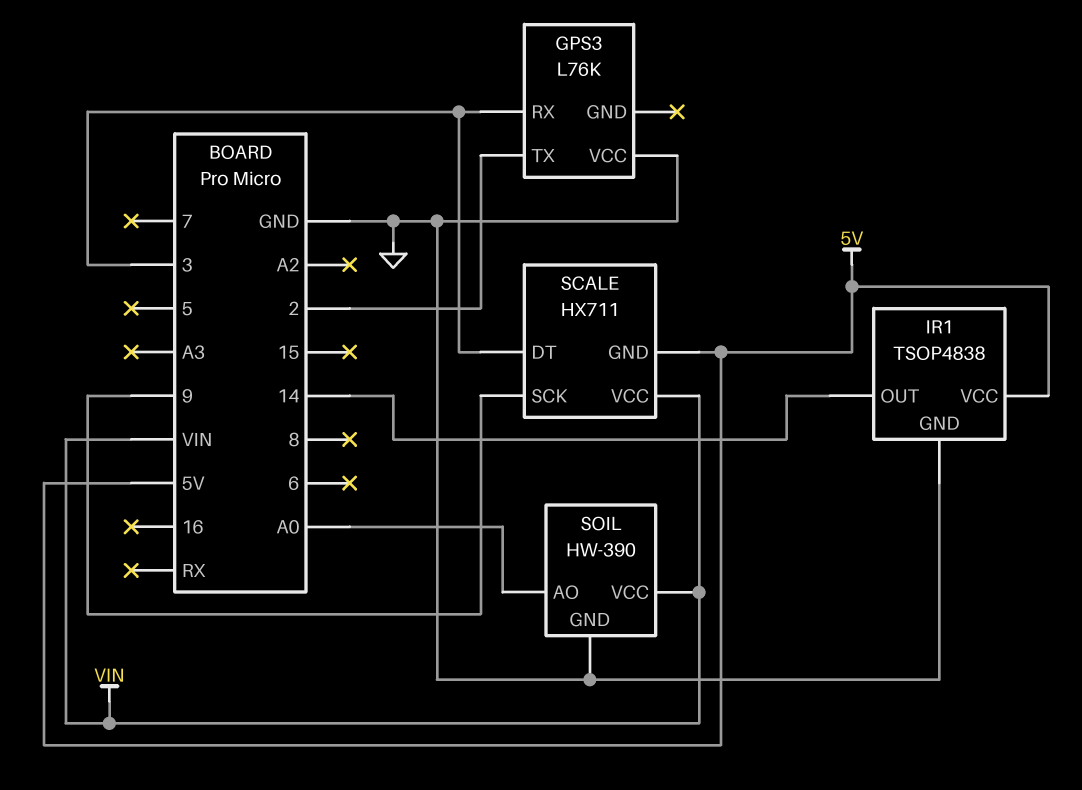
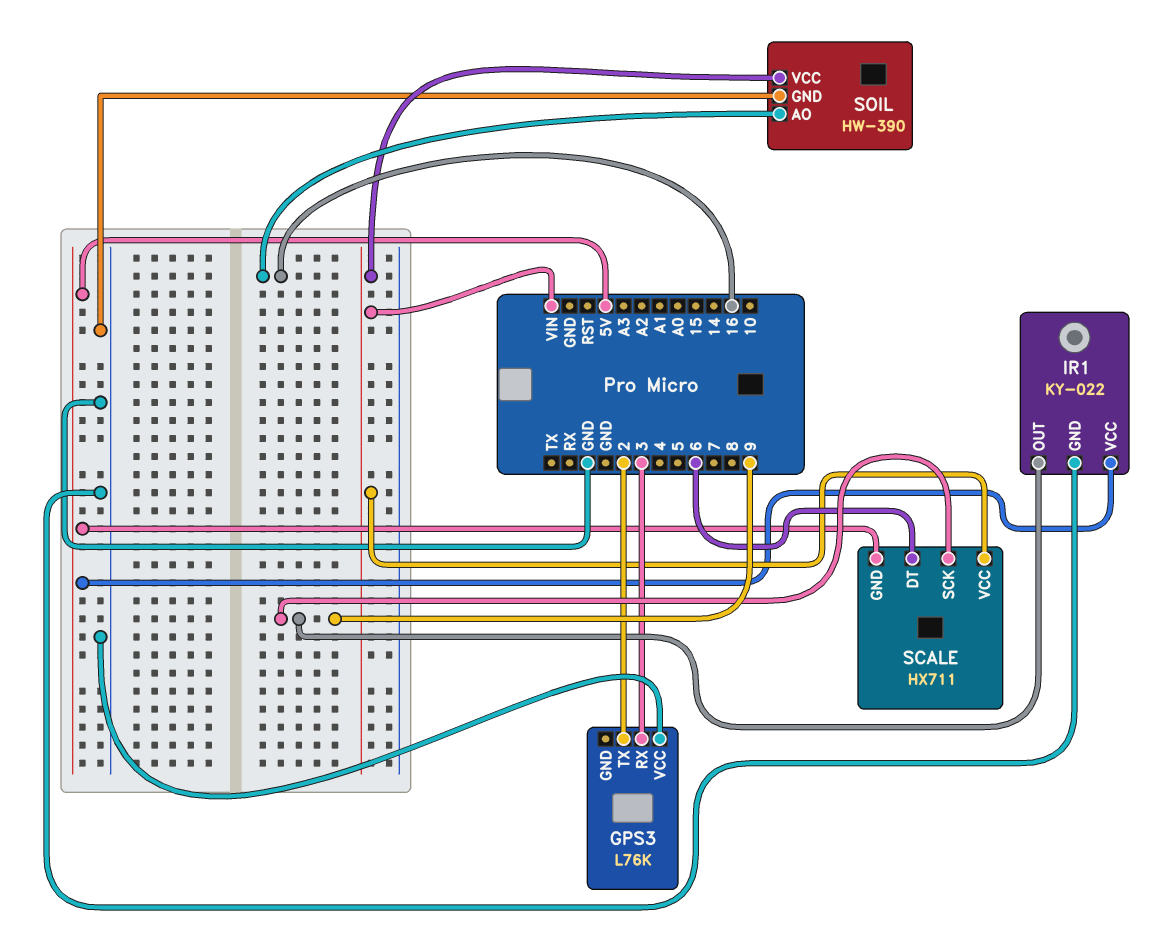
IR1: TSOP4838 -> KY-022
IR1 pin OUT: 14 -> 9
SCALE pin DT: 3 -> 6
SOIL pin AO: A0 -> 16

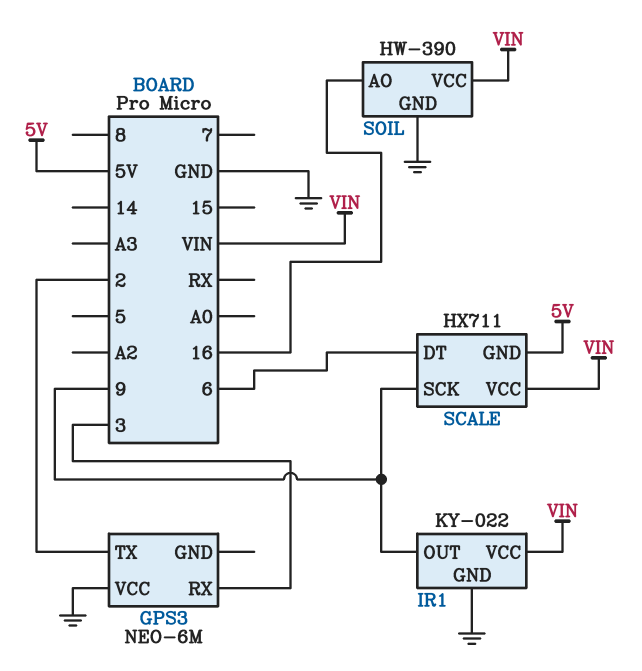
GPS3: L76K -> NEO-6M
IR1 pin VCC: 5V -> VIN

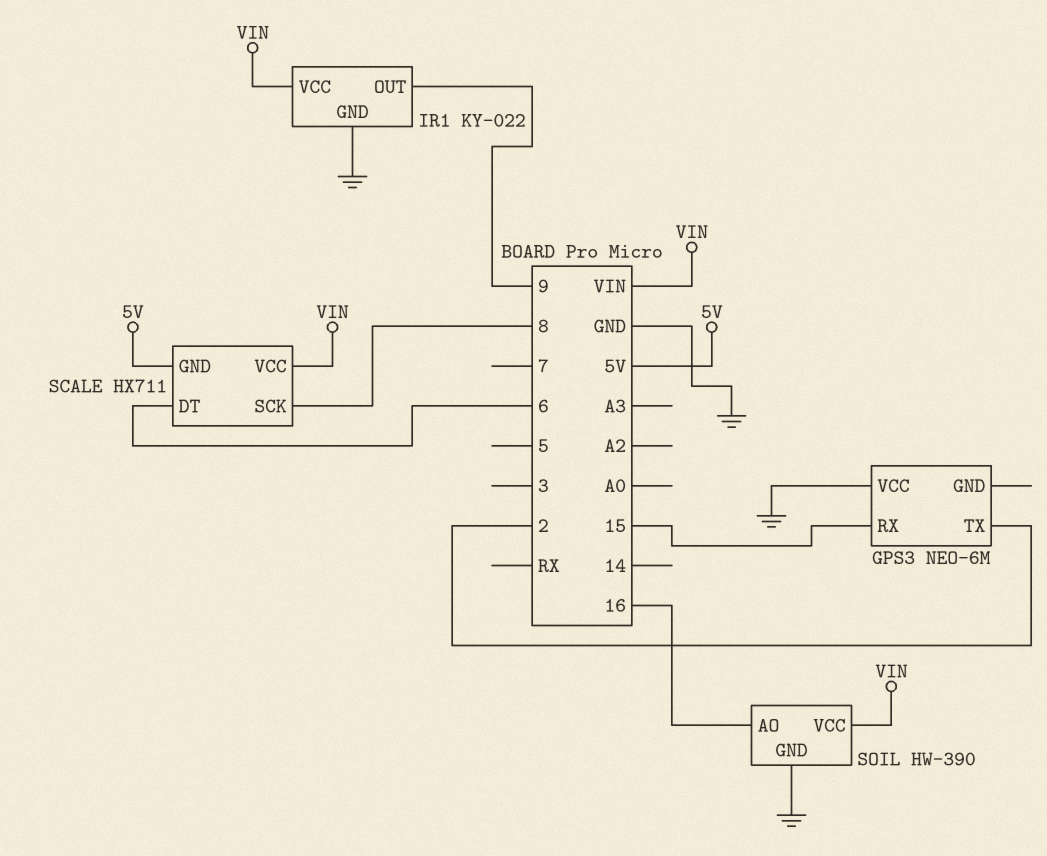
GPS3 pin RX: 3 -> 15
SCALE pin SCK: 9 -> 8

